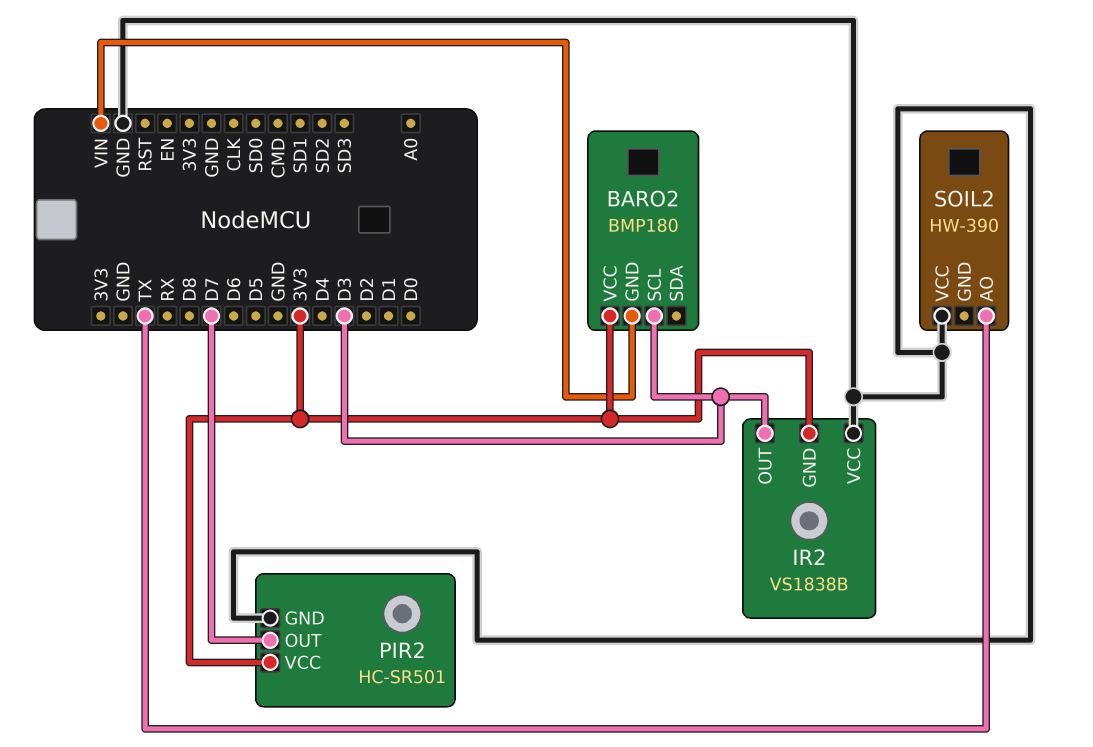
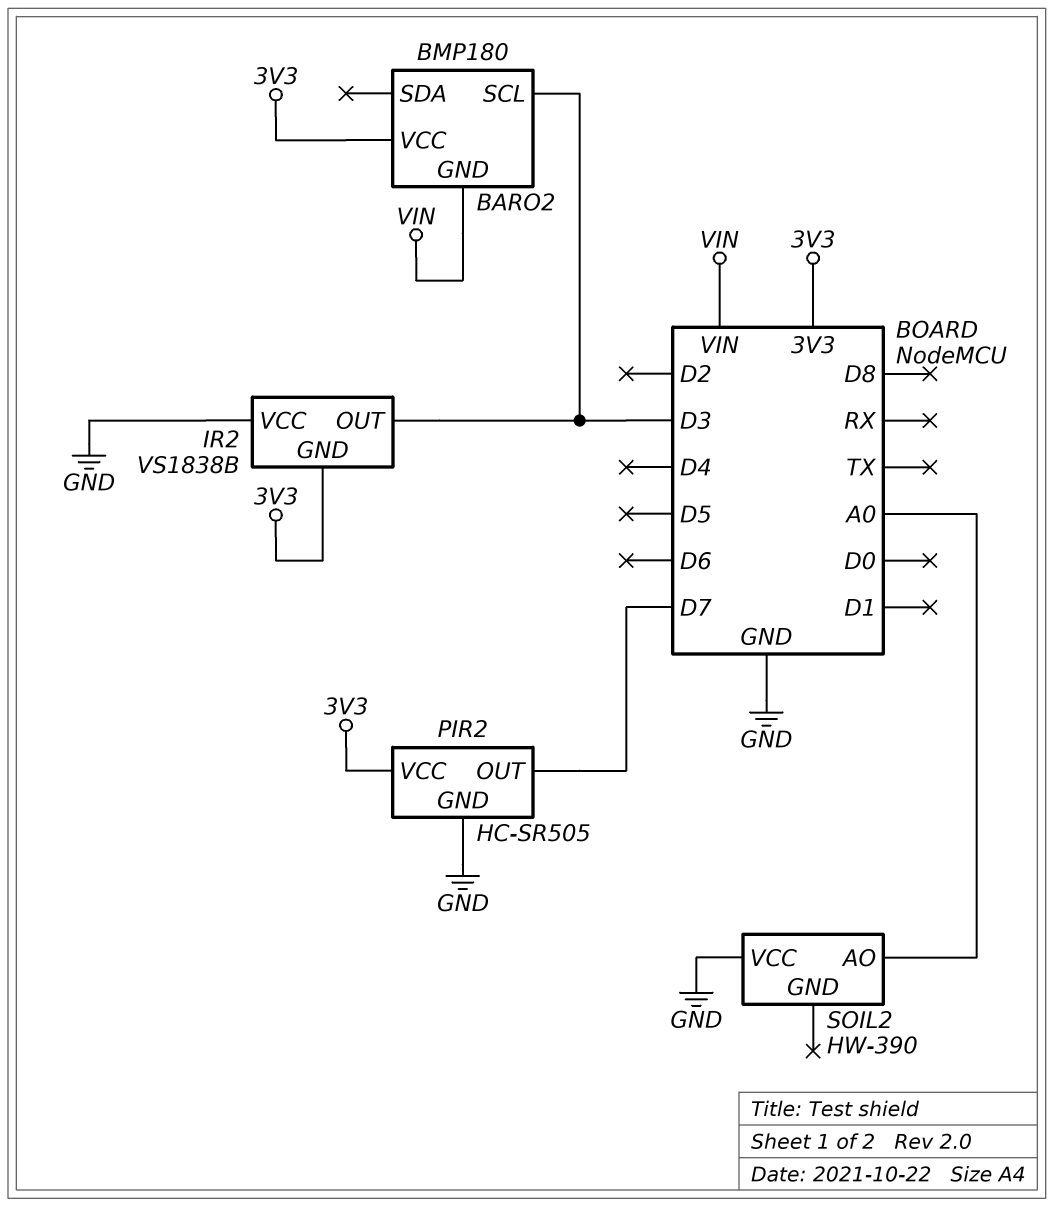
PIR2: HC-SR501 -> HC-SR505
SOIL2 pin AO: TX -> A0

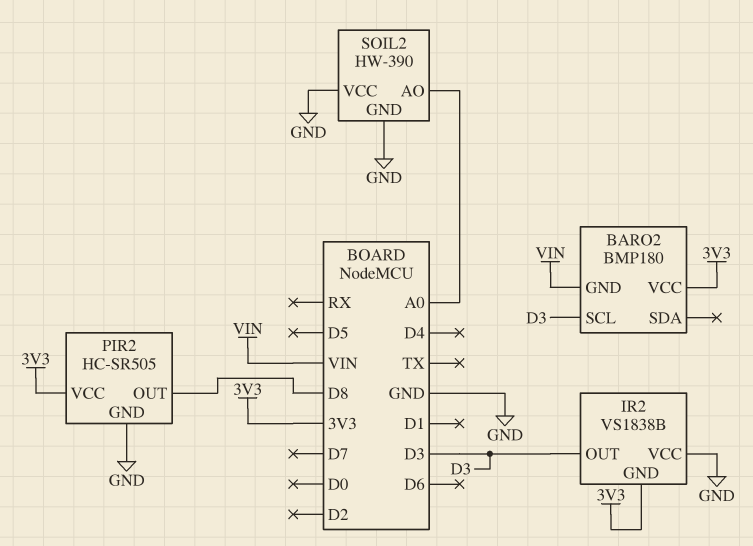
PIR2 pin OUT: D7 -> D8
SOIL2 pin GND: none -> GND

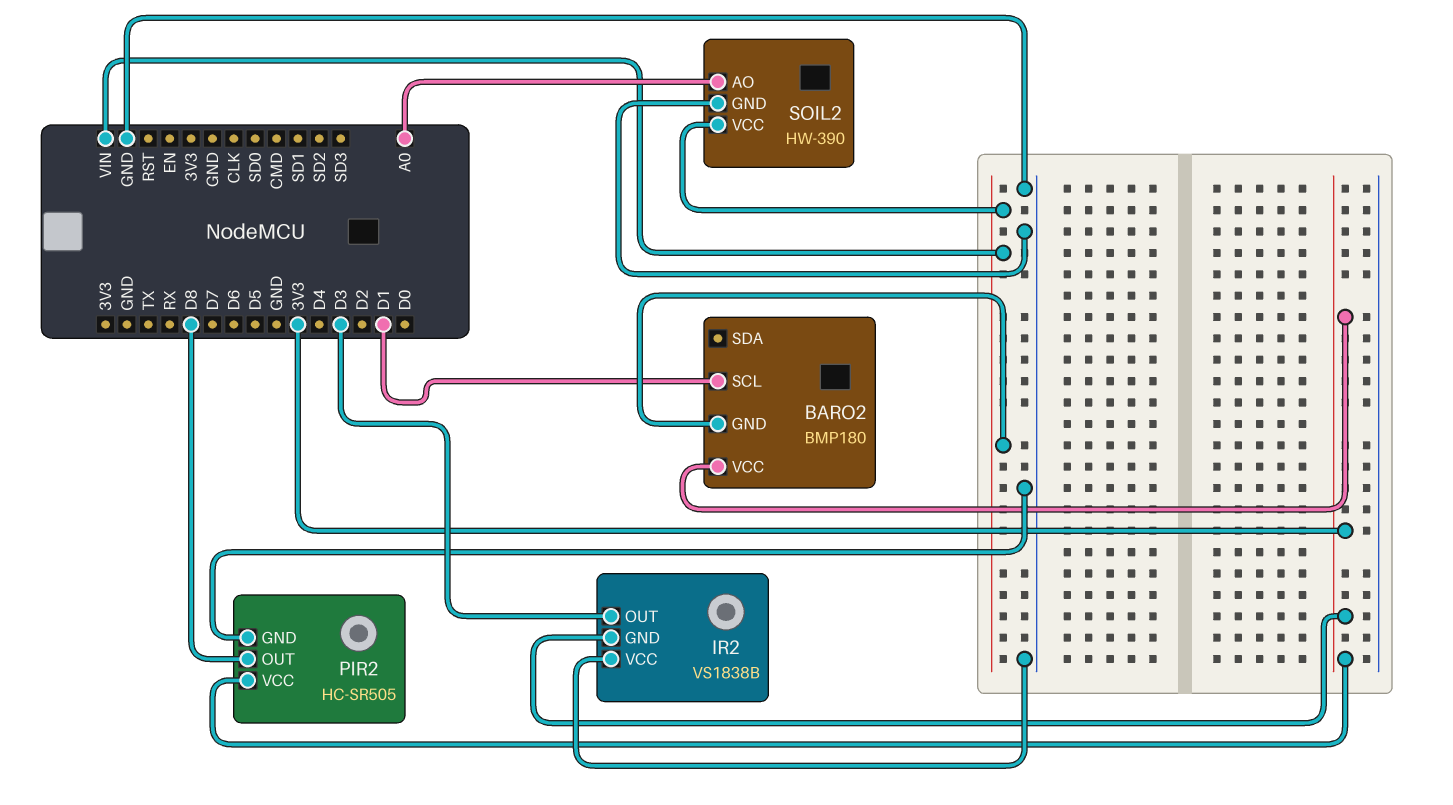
BARO2 pin SCL: D3 -> D1
SOIL2 pin VCC: GND -> VIN

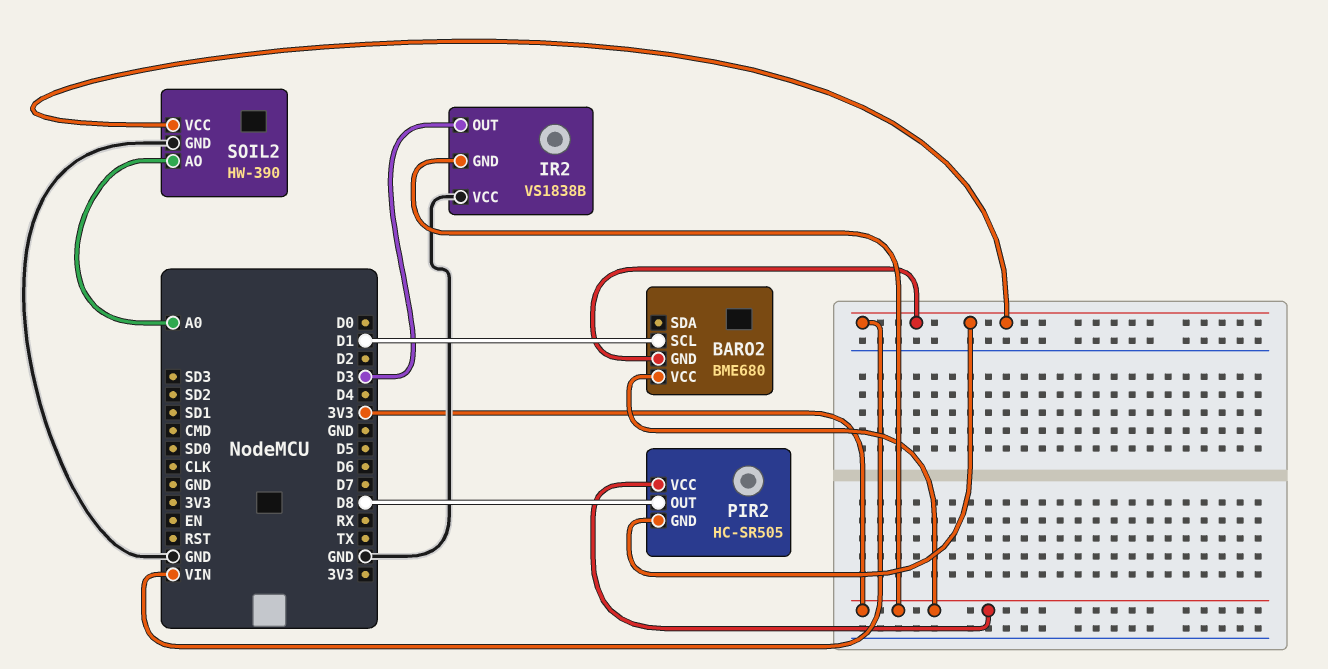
BARO2: BMP180 -> BME680
PIR2 pin GND: GND -> VIN

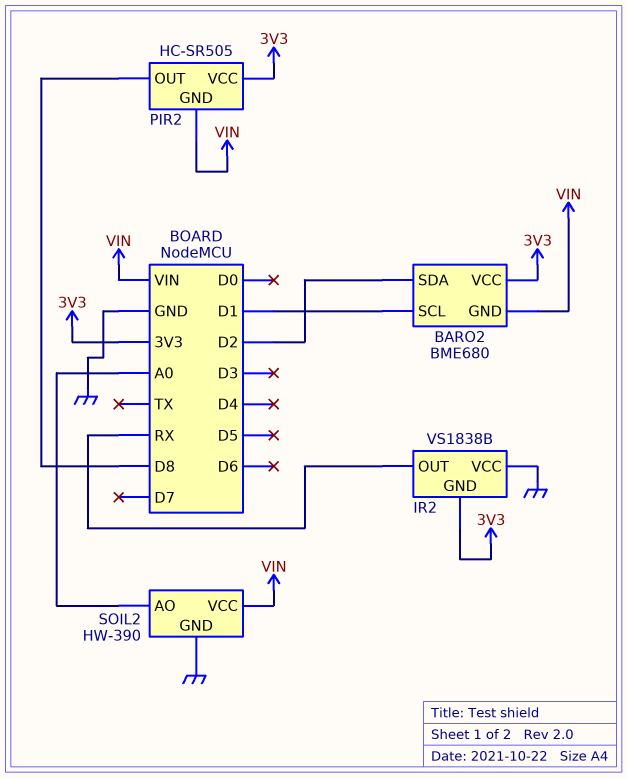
BARO2 pin SDA: none -> D2
IR2 pin OUT: D3 -> RX

